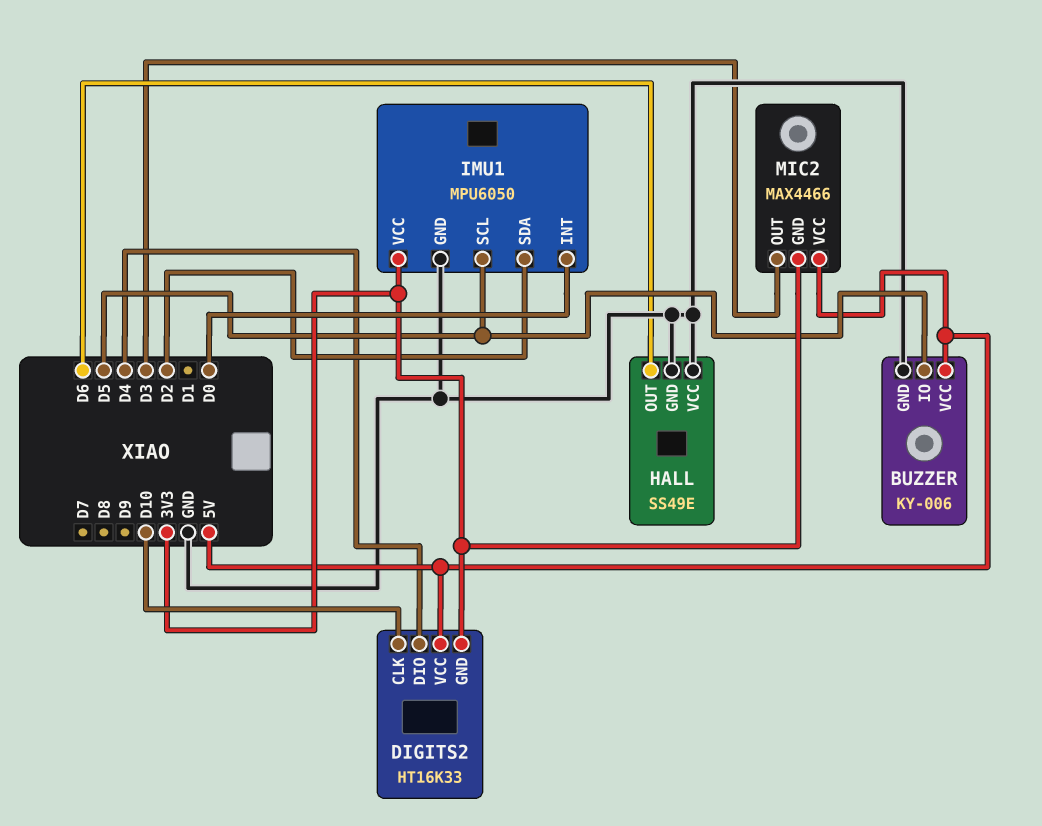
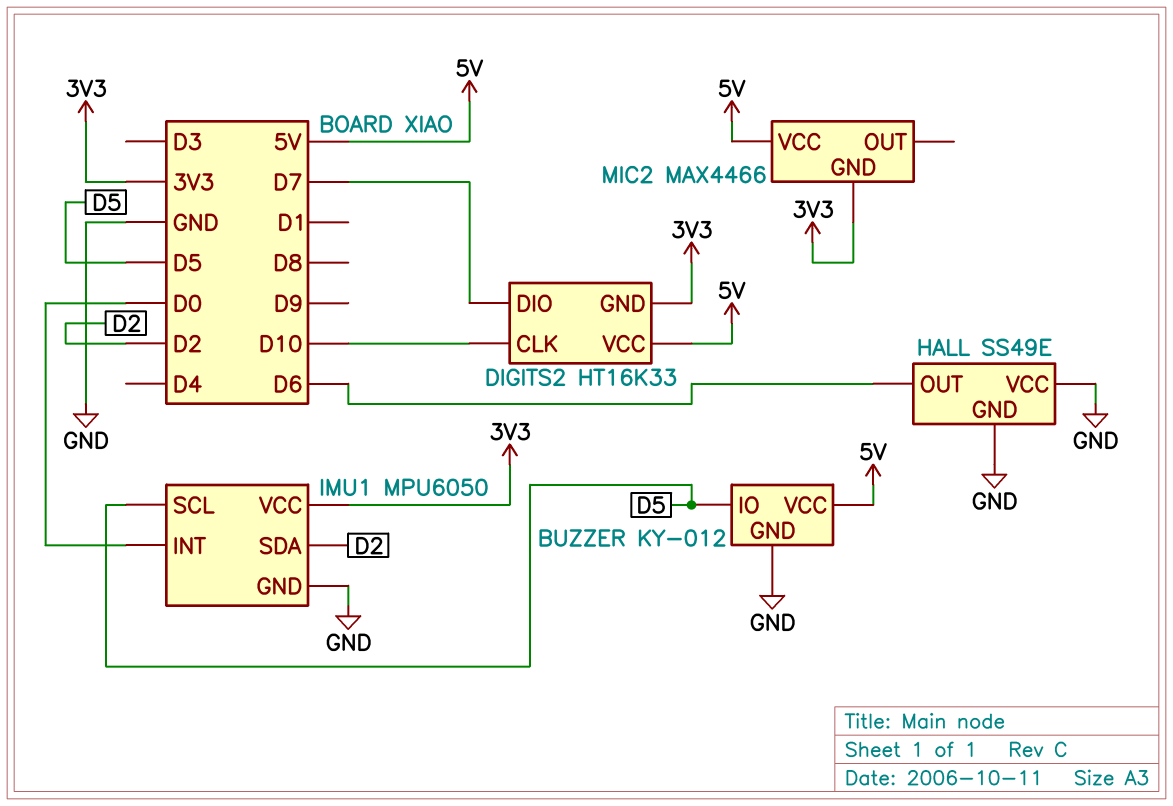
BUZZER: KY-006 -> KY-012
DIGITS2 pin DIO: D4 -> D7
MIC2 pin OUT: D3 -> none

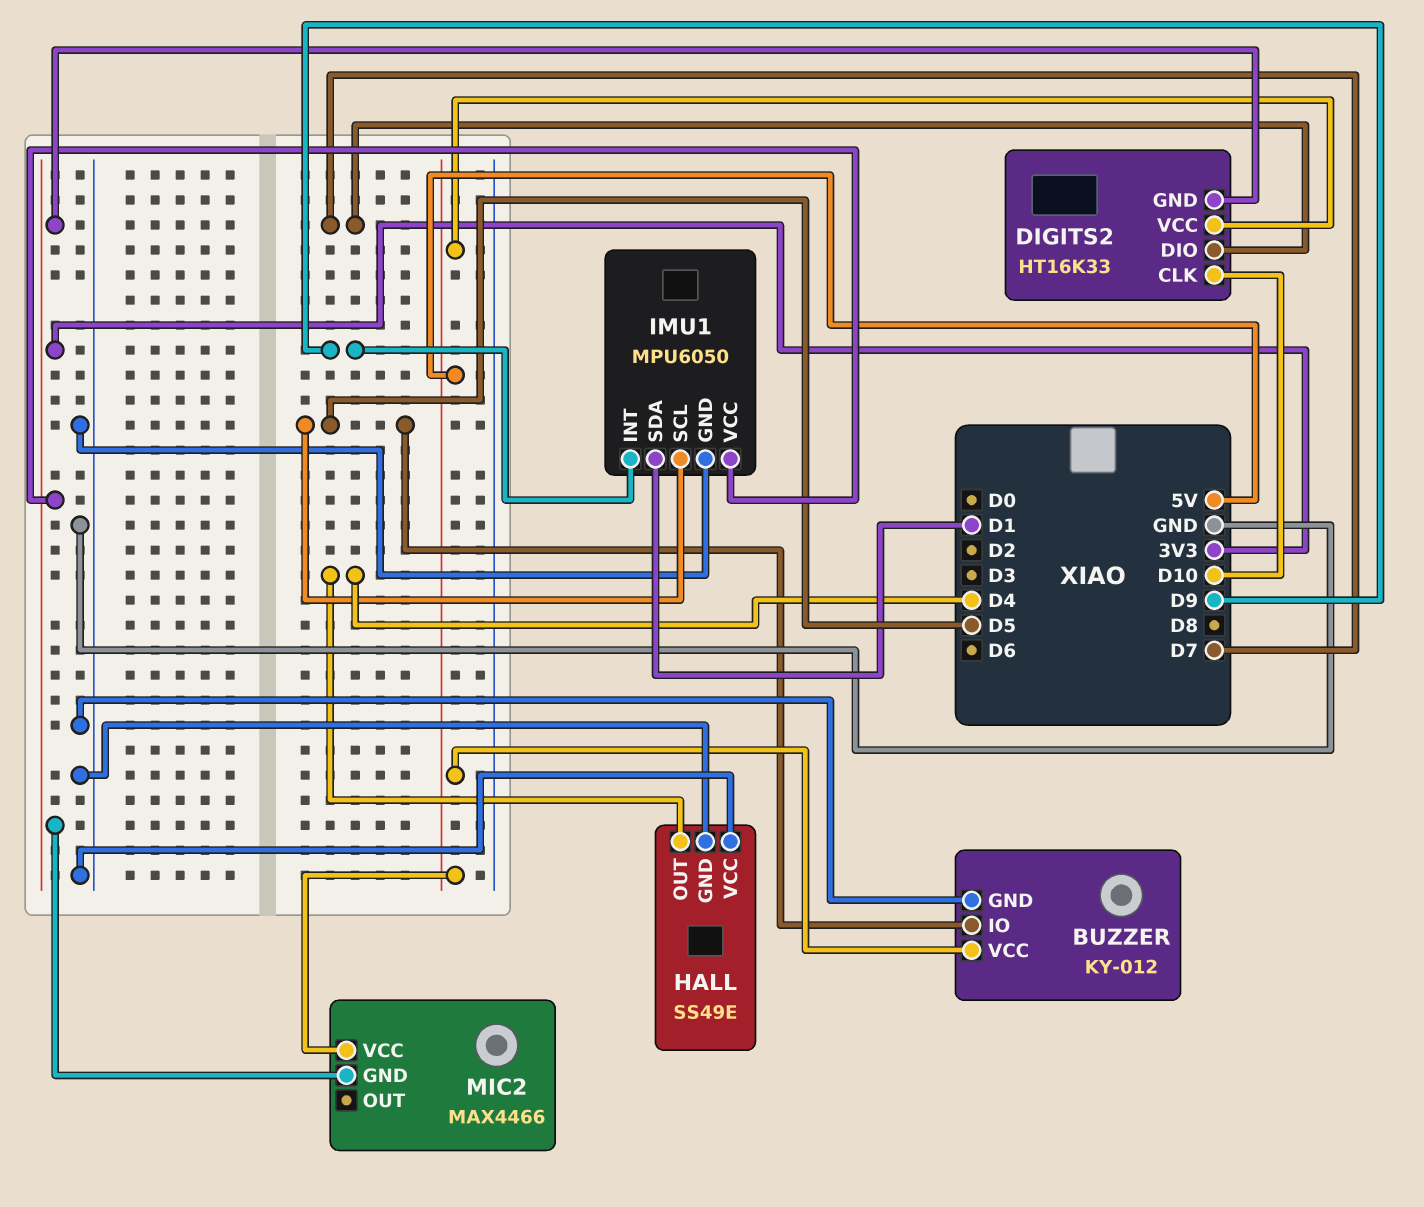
HALL pin OUT: D6 -> D4
IMU1 pin INT: D0 -> D9
IMU1 pin SDA: D2 -> D1

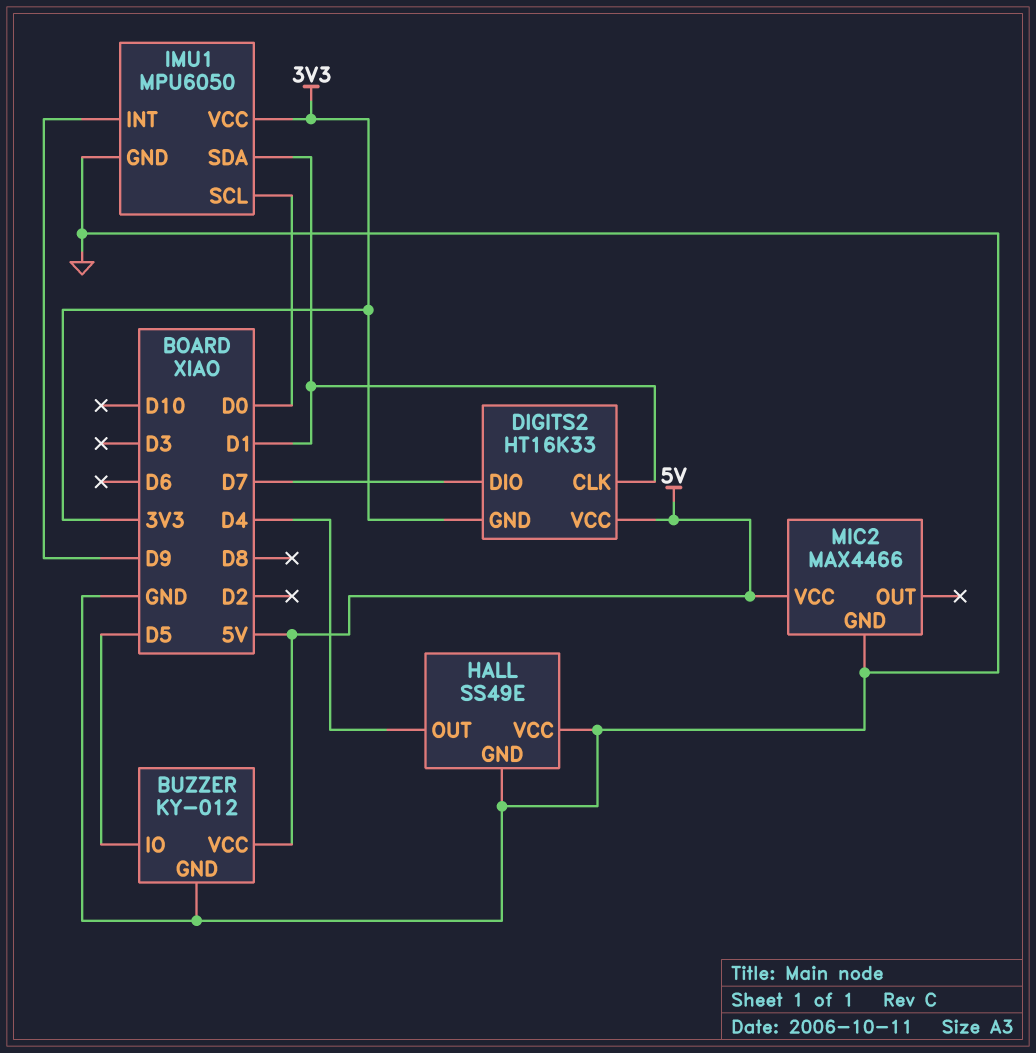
DIGITS2 pin CLK: D10 -> D1
IMU1 pin SCL: D5 -> D0
MIC2 pin GND: 3V3 -> GND

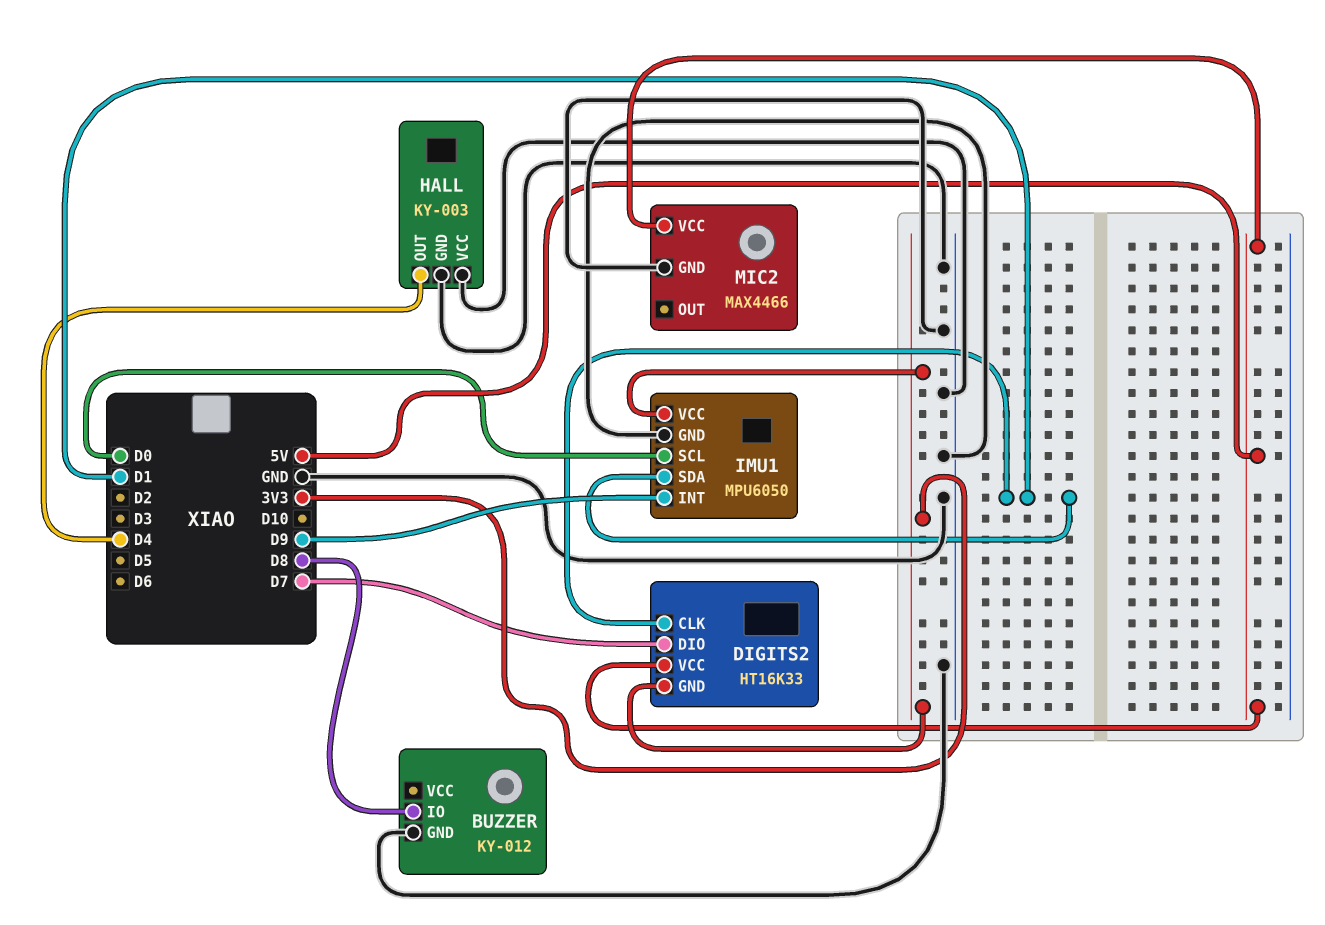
BUZZER pin IO: D5 -> D8
BUZZER pin VCC: 5V -> none
HALL: SS49E -> KY-003

